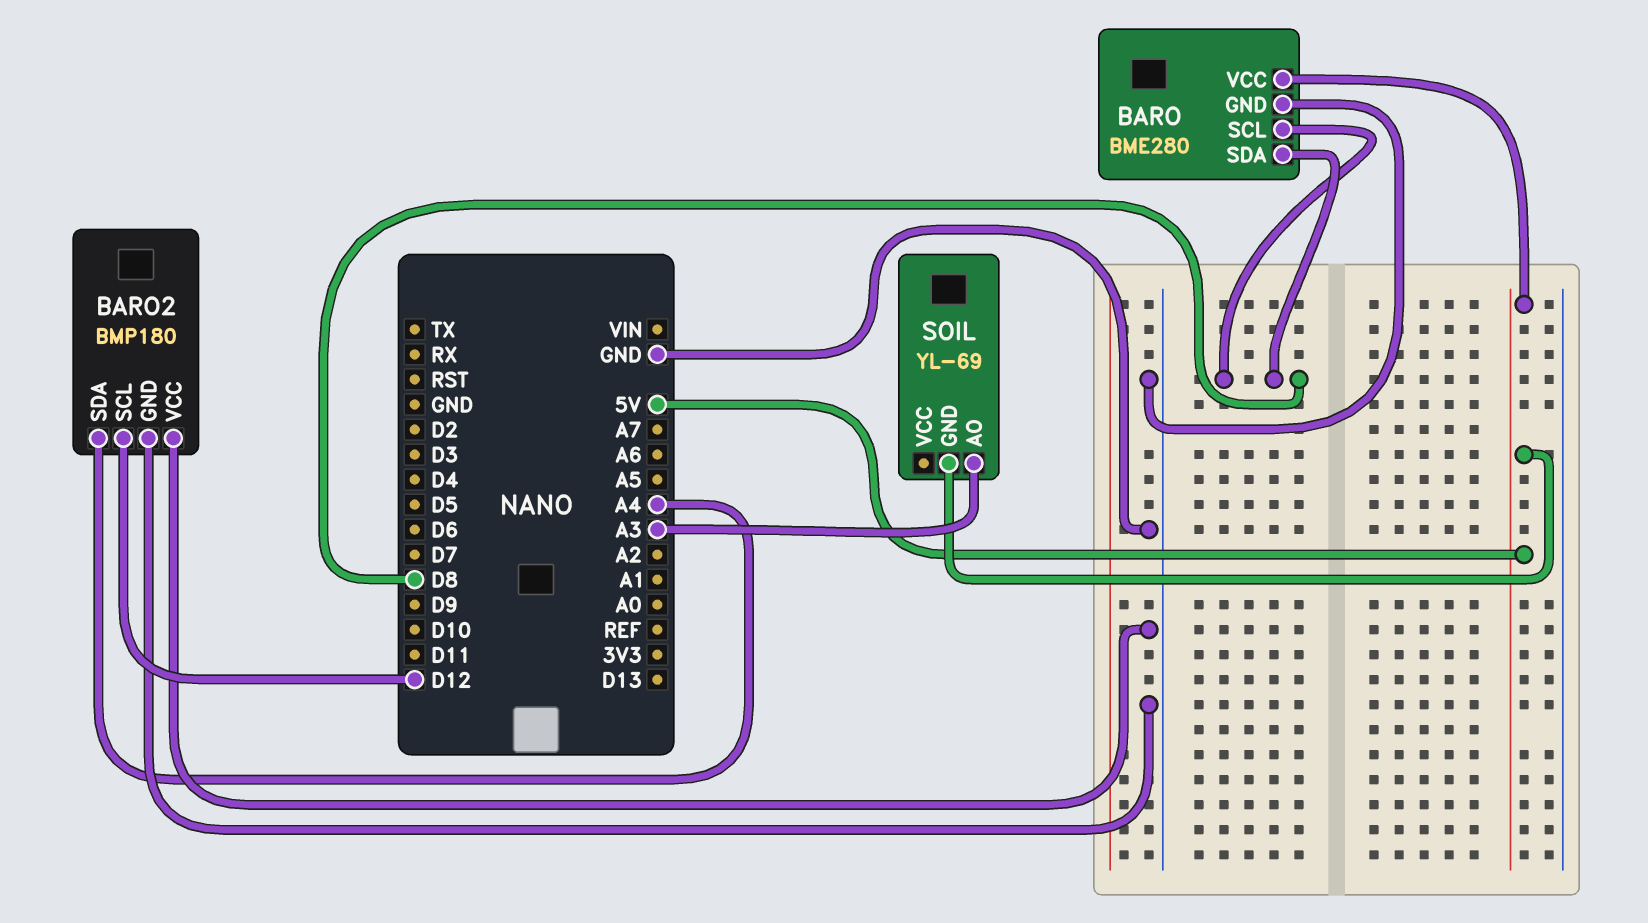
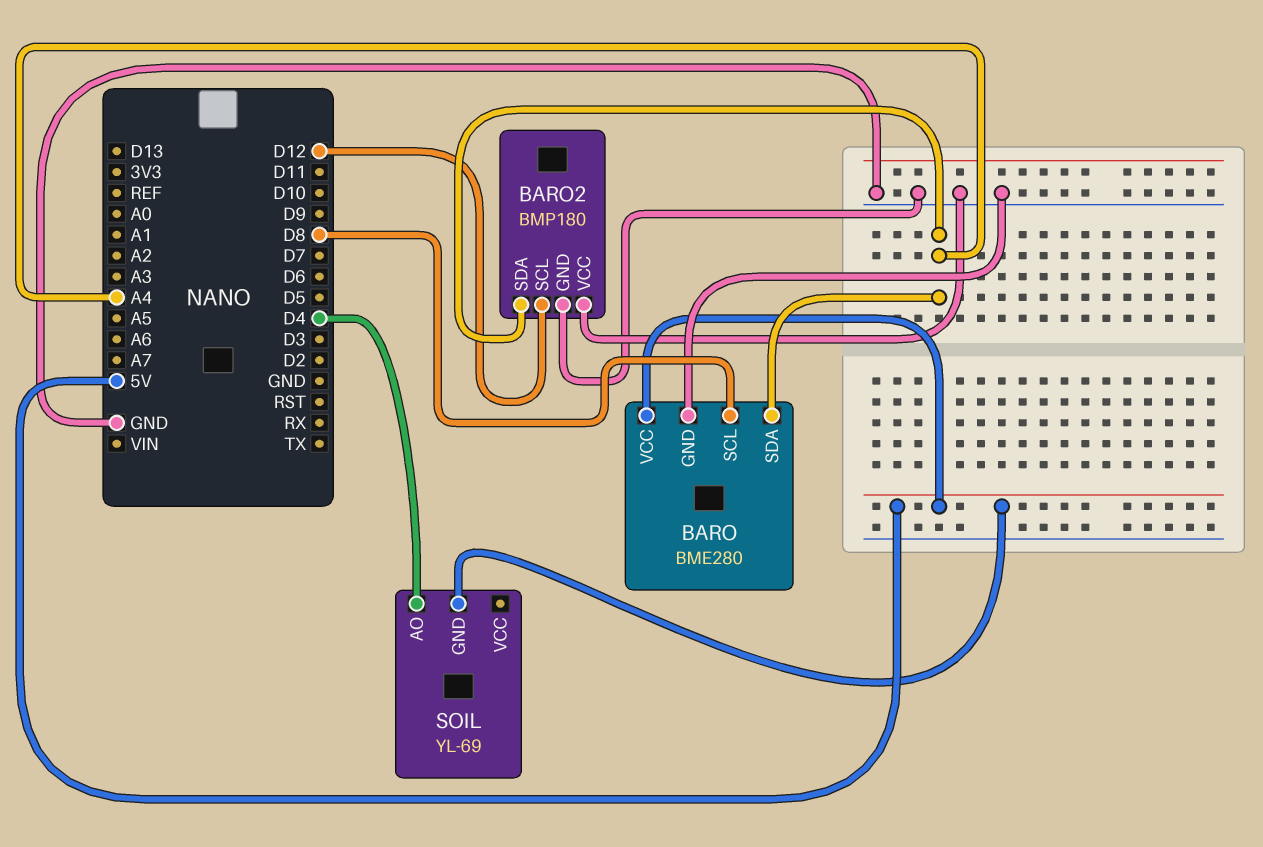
BARO pin SDA: D8 -> A4
SOIL pin AO: A3 -> D4

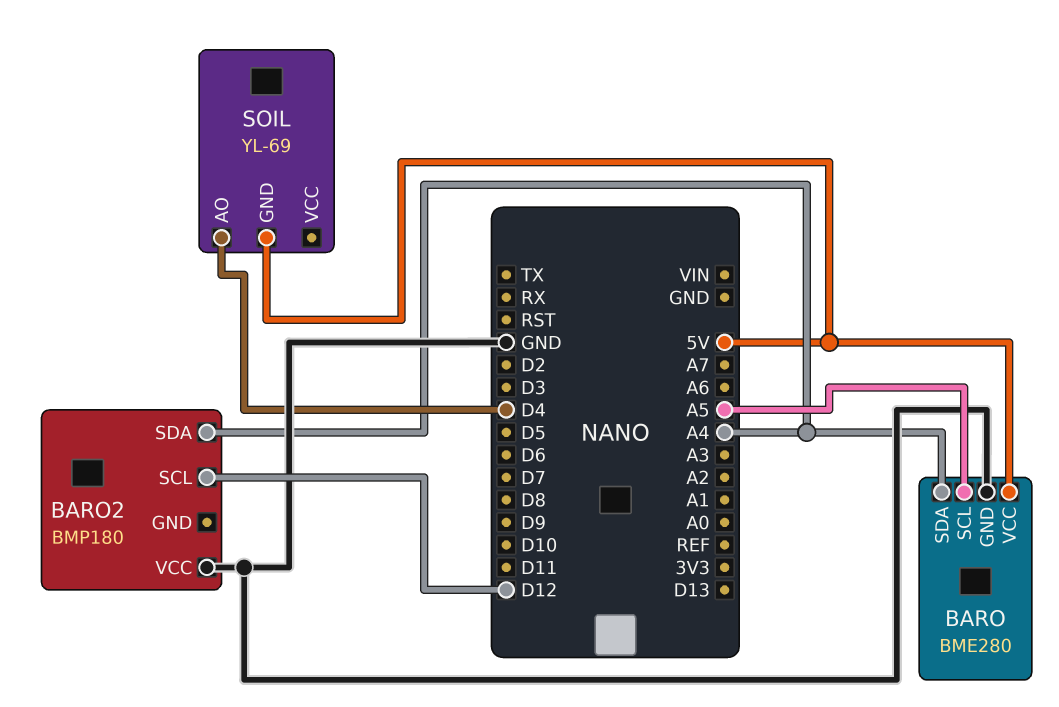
BARO pin SCL: D8 -> A5
BARO2 pin GND: GND -> none

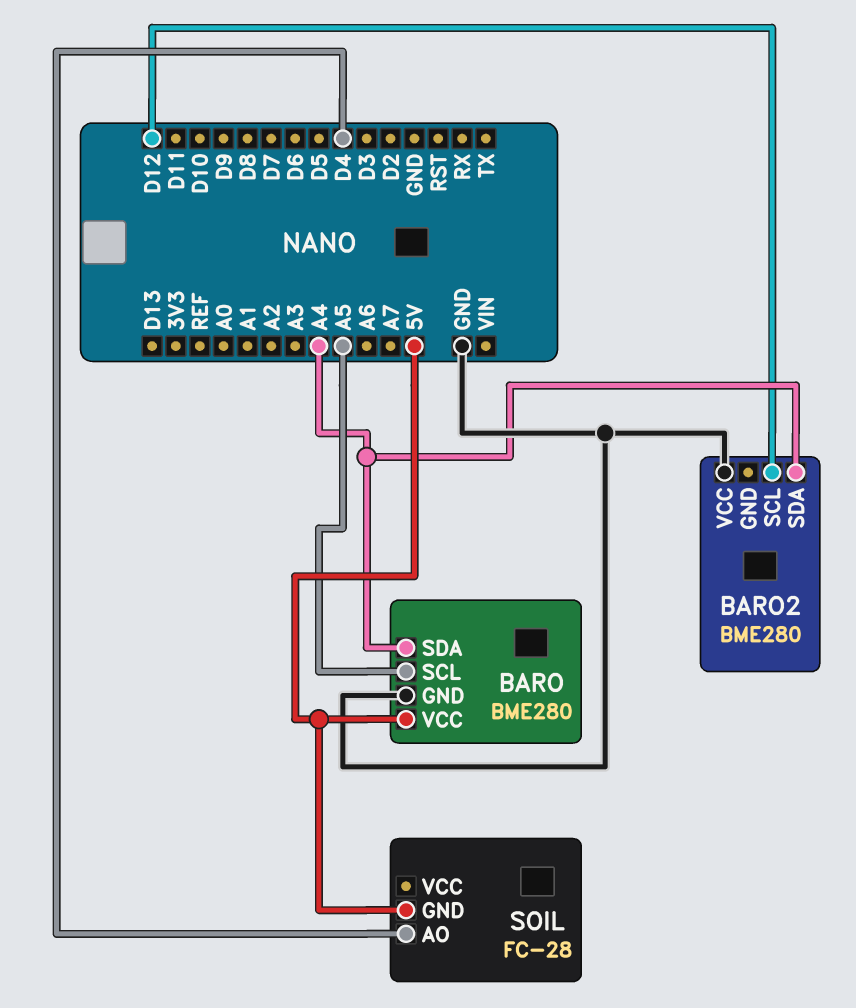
BARO2: BMP180 -> BME280
SOIL: YL-69 -> FC-28

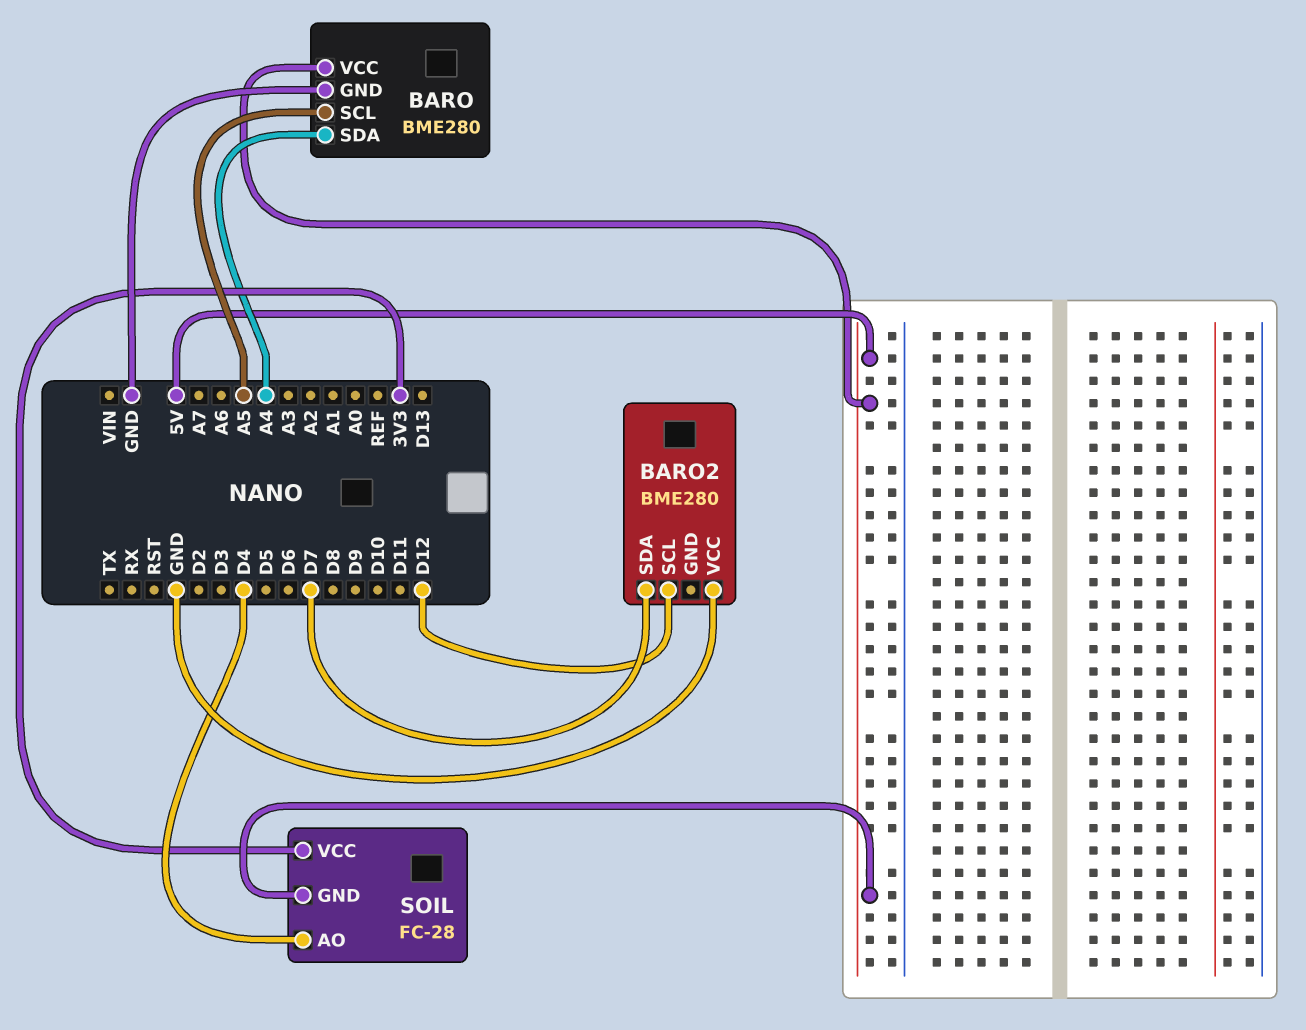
BARO2 pin SDA: A4 -> D7
SOIL pin VCC: none -> 3V3

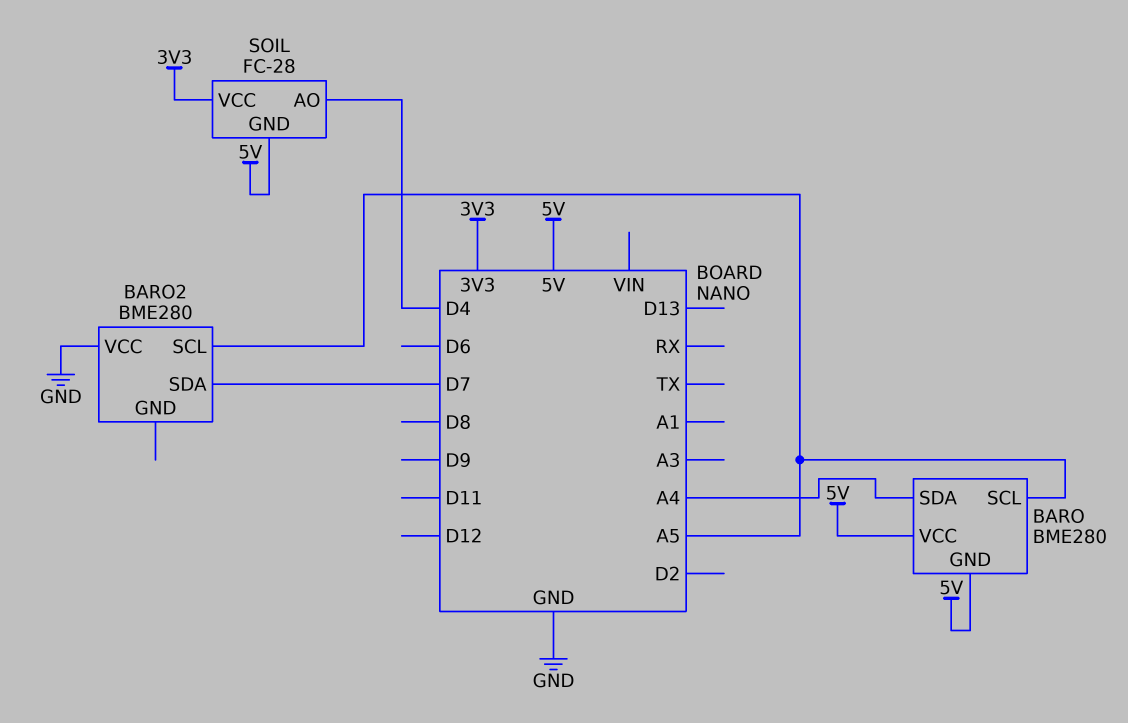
BARO pin GND: GND -> 5V
BARO2 pin SCL: D12 -> A5

